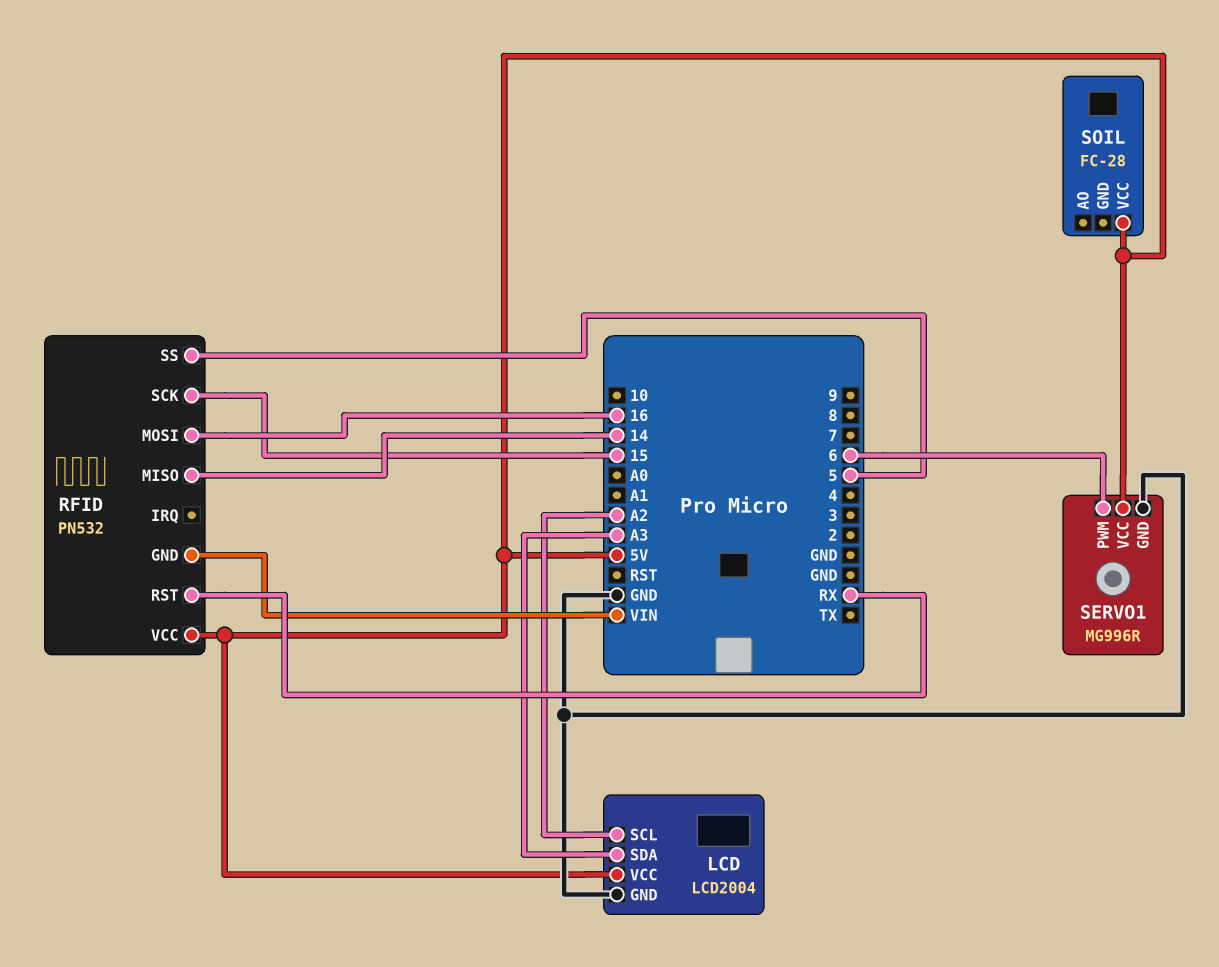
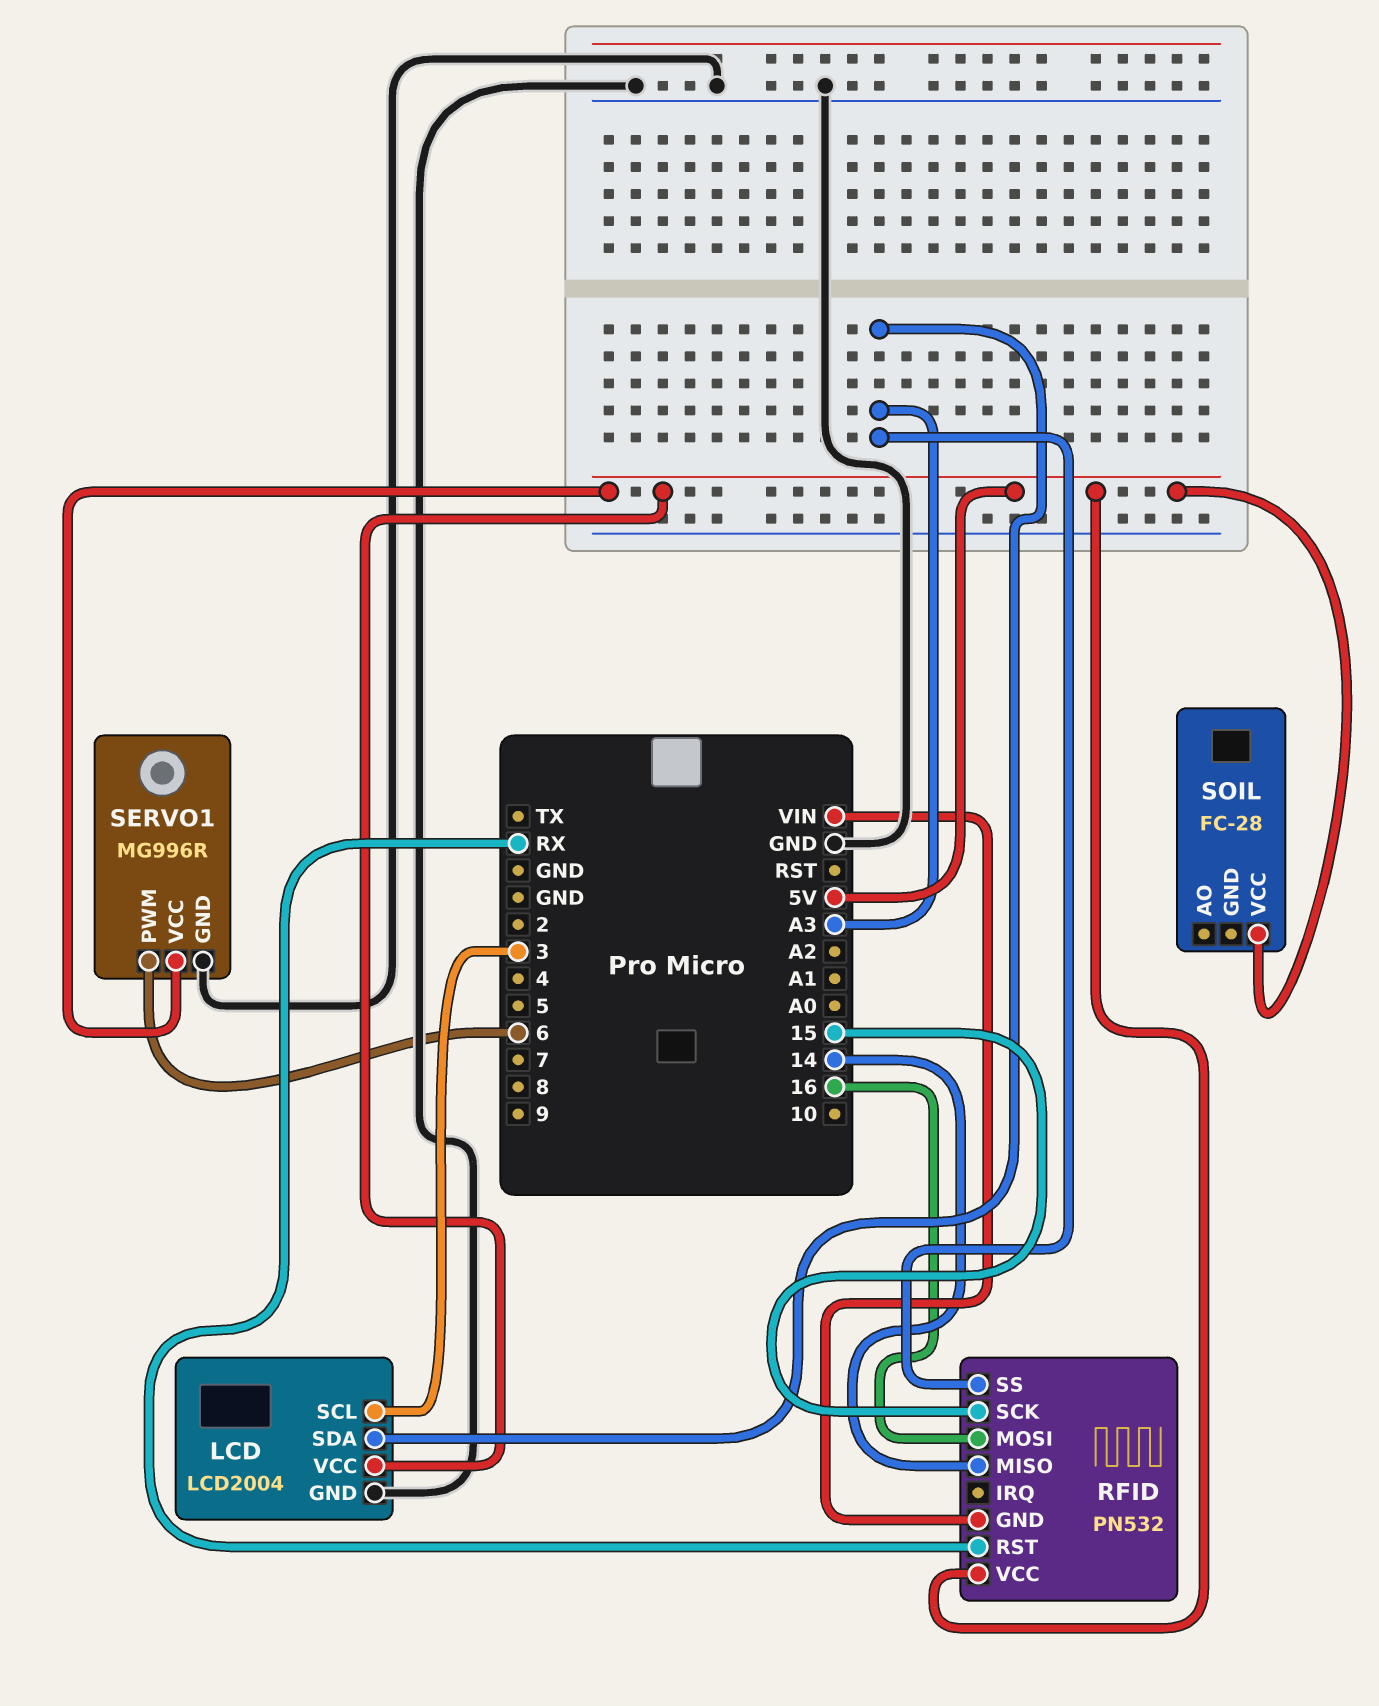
LCD pin SCL: A2 -> 3
RFID pin SS: 5 -> A3

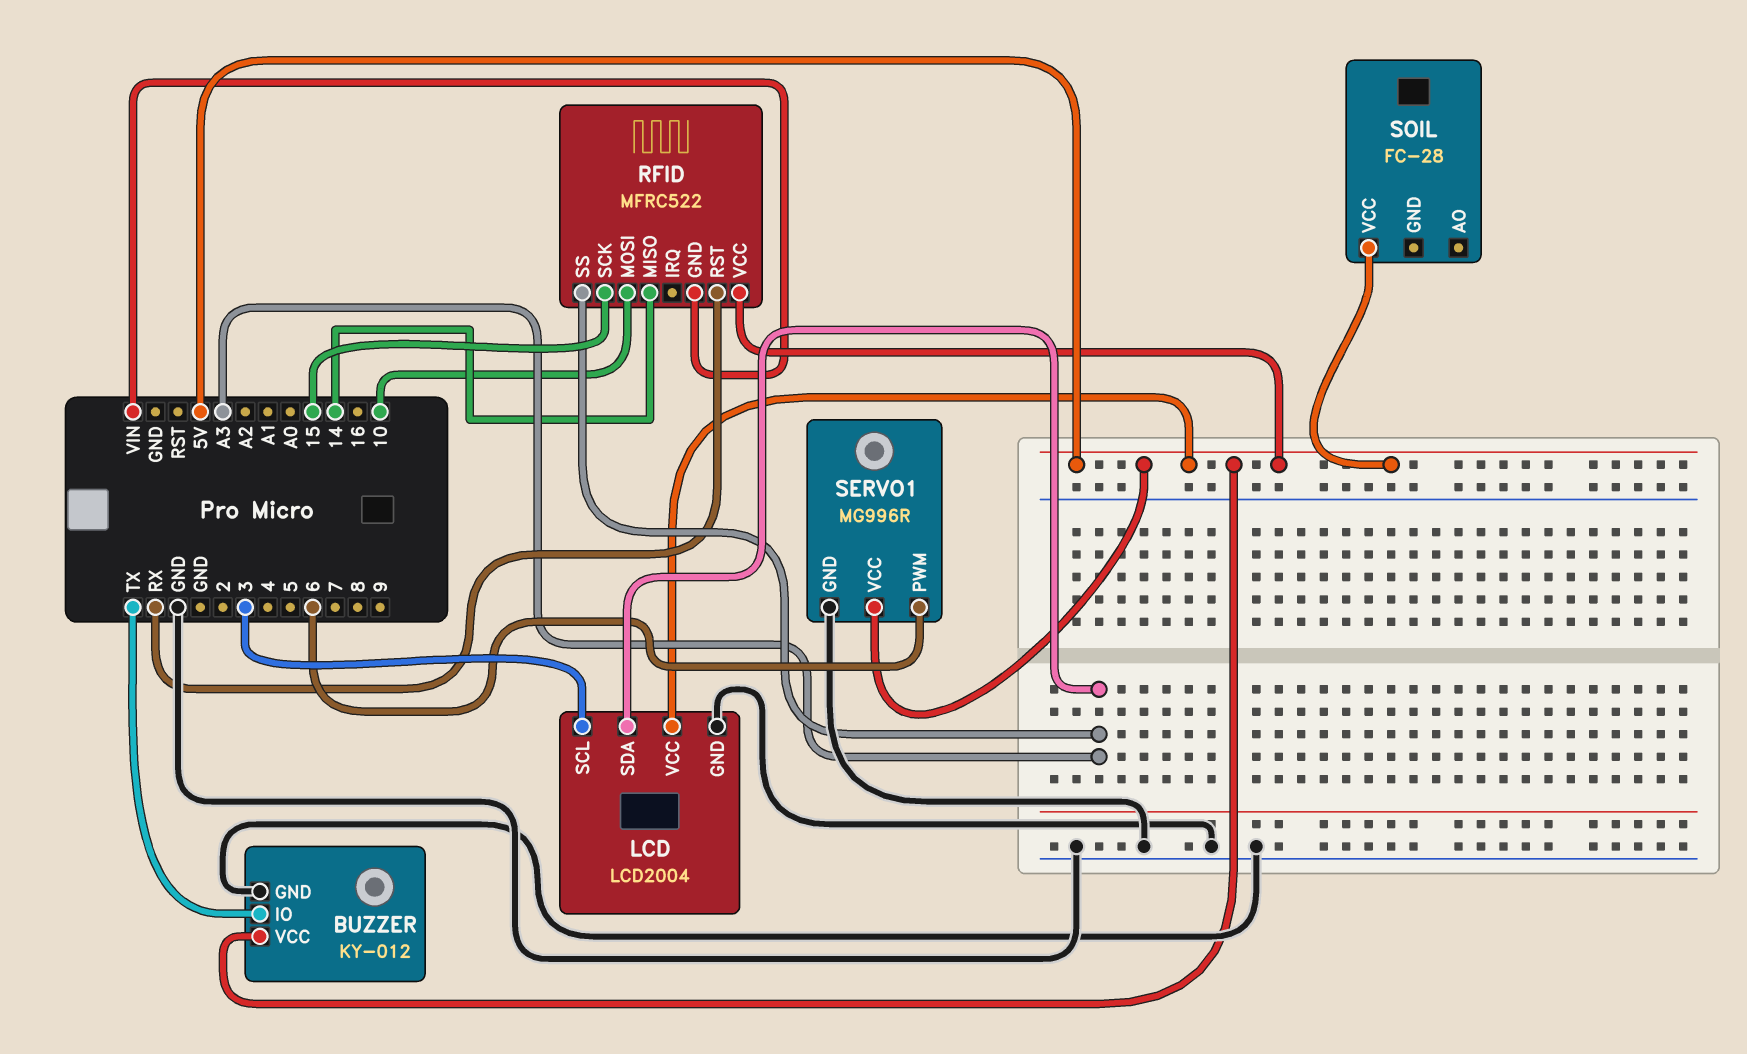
BUZZER: none -> KY-012
BUZZER pin GND: none -> GND
BUZZER pin IO: none -> TX
BUZZER pin VCC: none -> 5V
RFID: PN532 -> MFRC522
RFID pin MOSI: 16 -> 10

